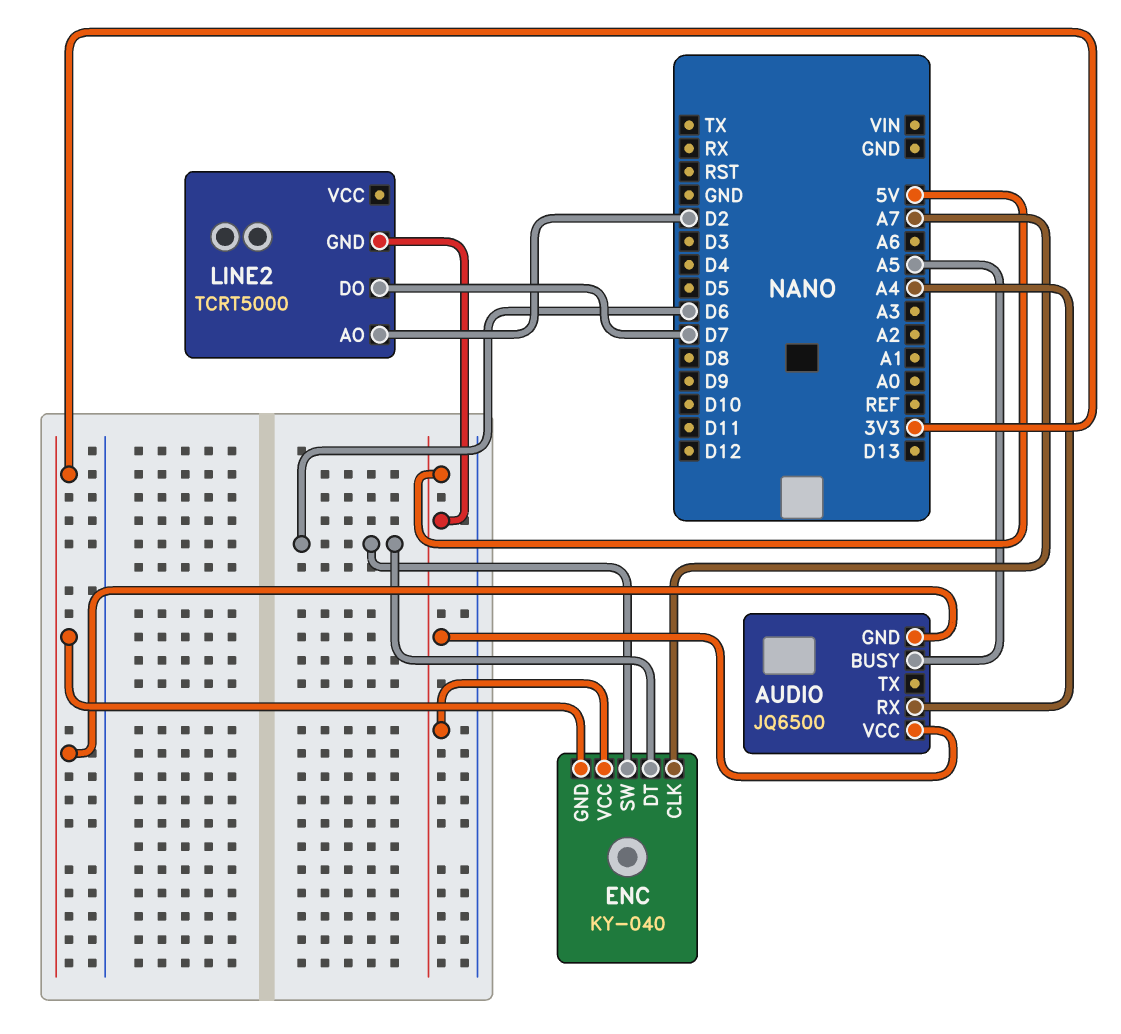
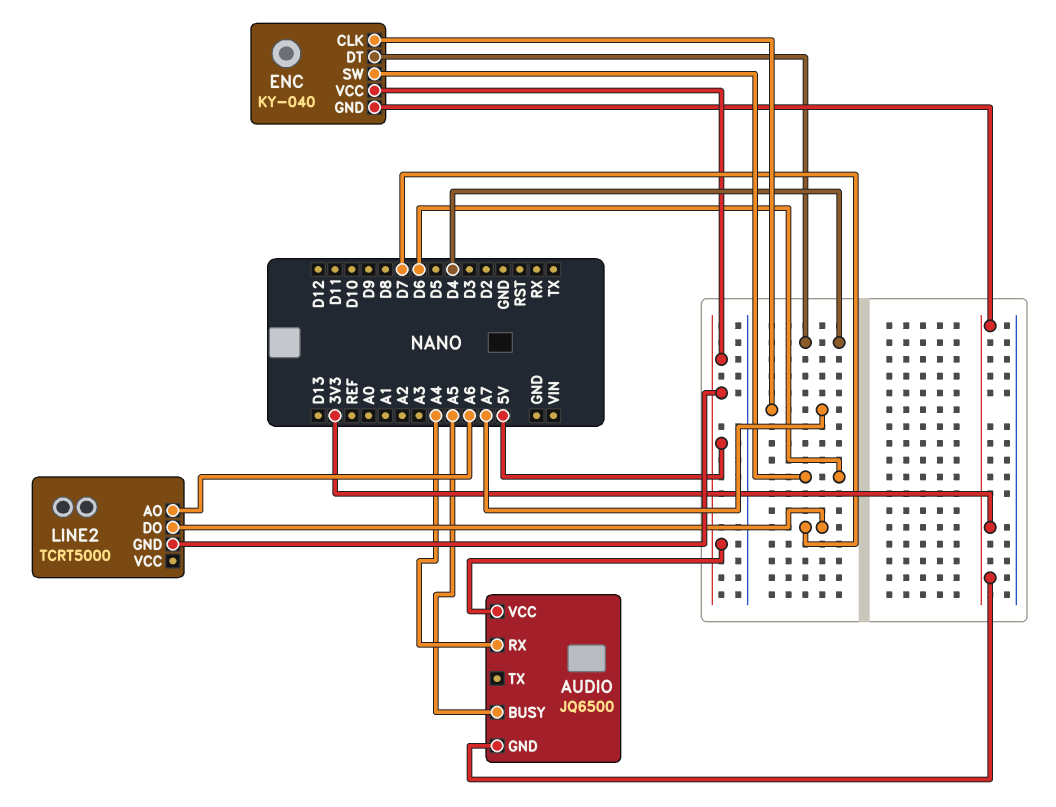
ENC pin DT: D6 -> D4
LINE2 pin AO: D2 -> A6

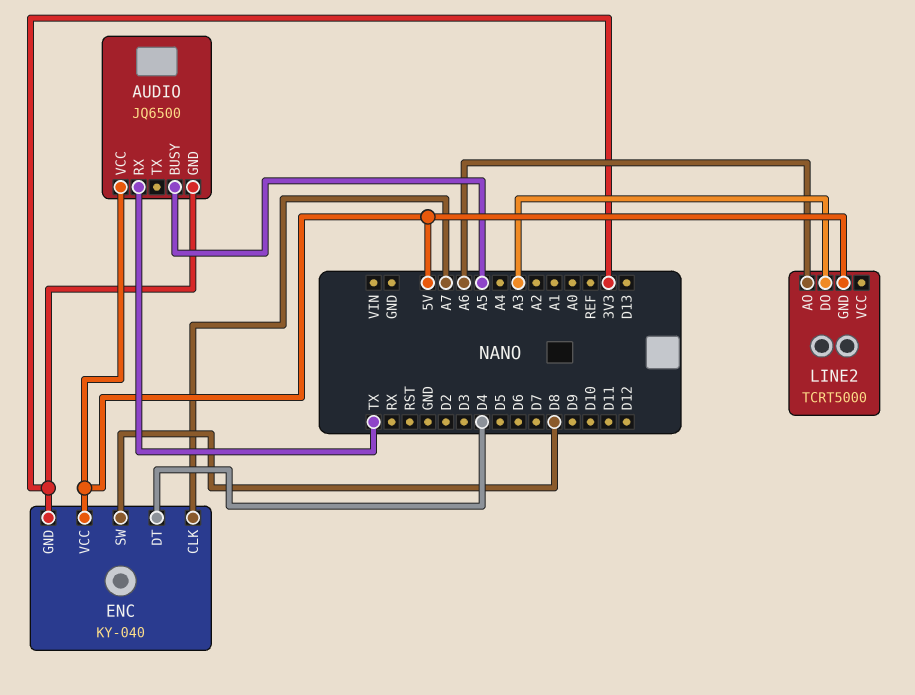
AUDIO pin RX: A4 -> TX
ENC pin SW: D6 -> D8
LINE2 pin DO: D7 -> A3

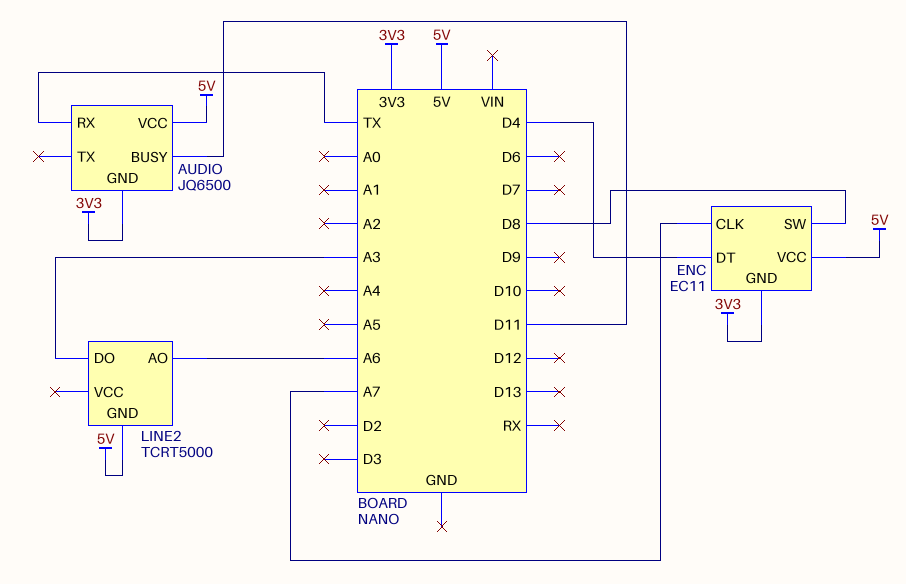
AUDIO pin BUSY: A5 -> D11
ENC: KY-040 -> EC11

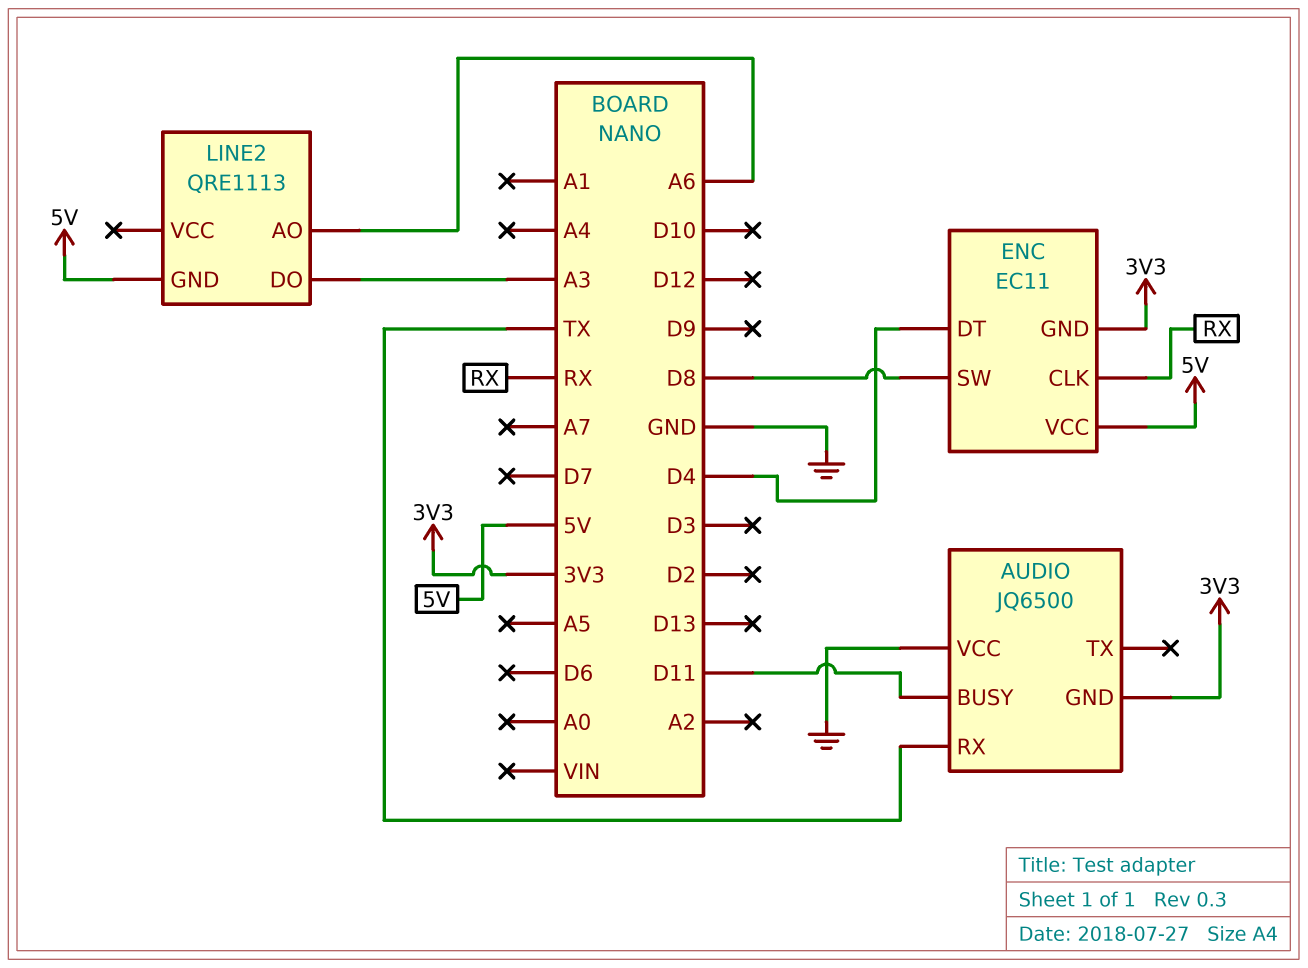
AUDIO pin VCC: 5V -> GND
ENC pin CLK: A7 -> RX
LINE2: TCRT5000 -> QRE1113

